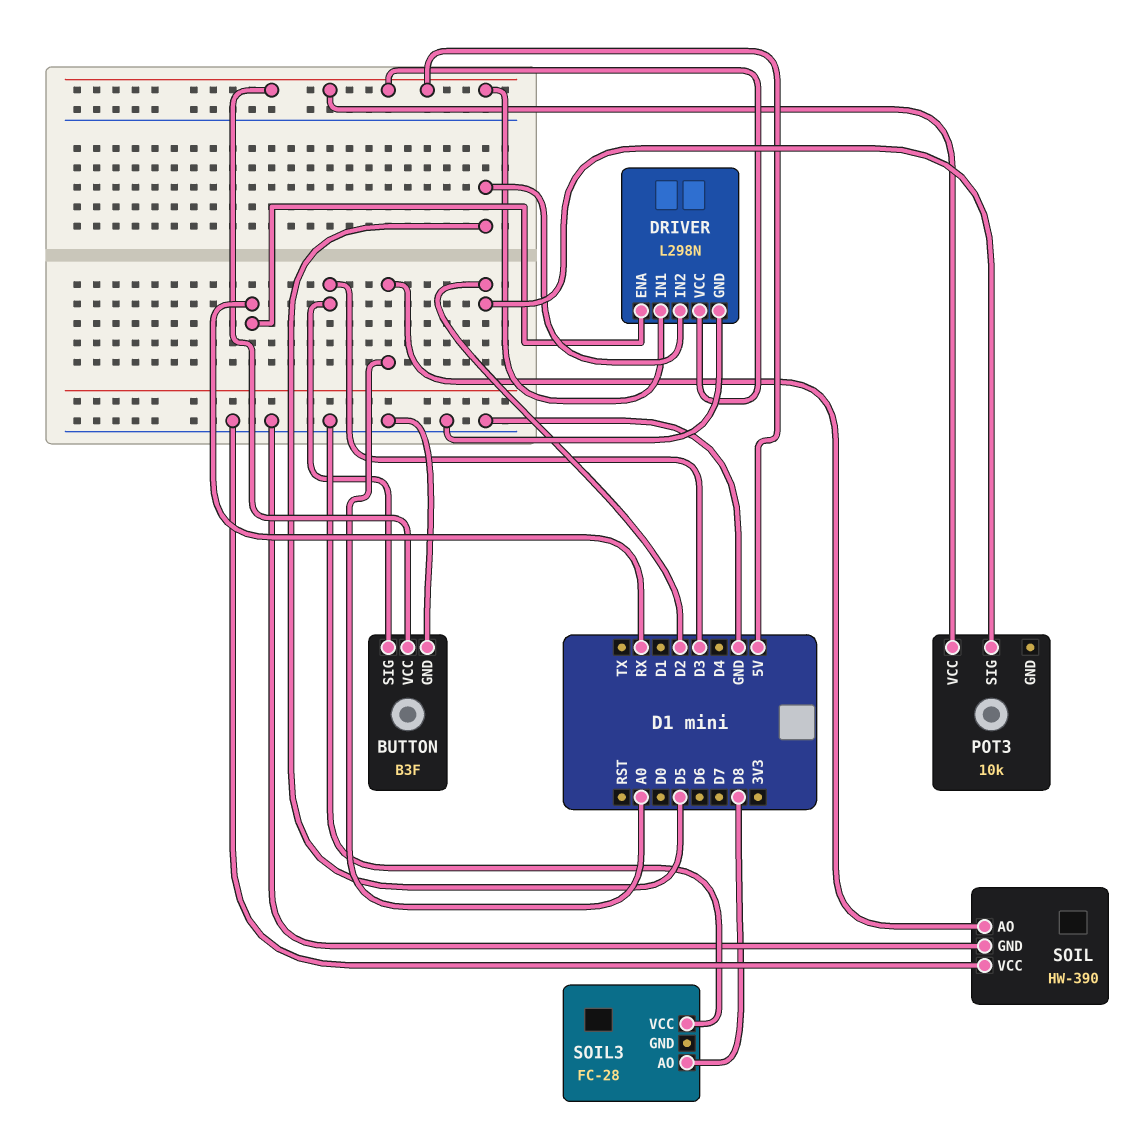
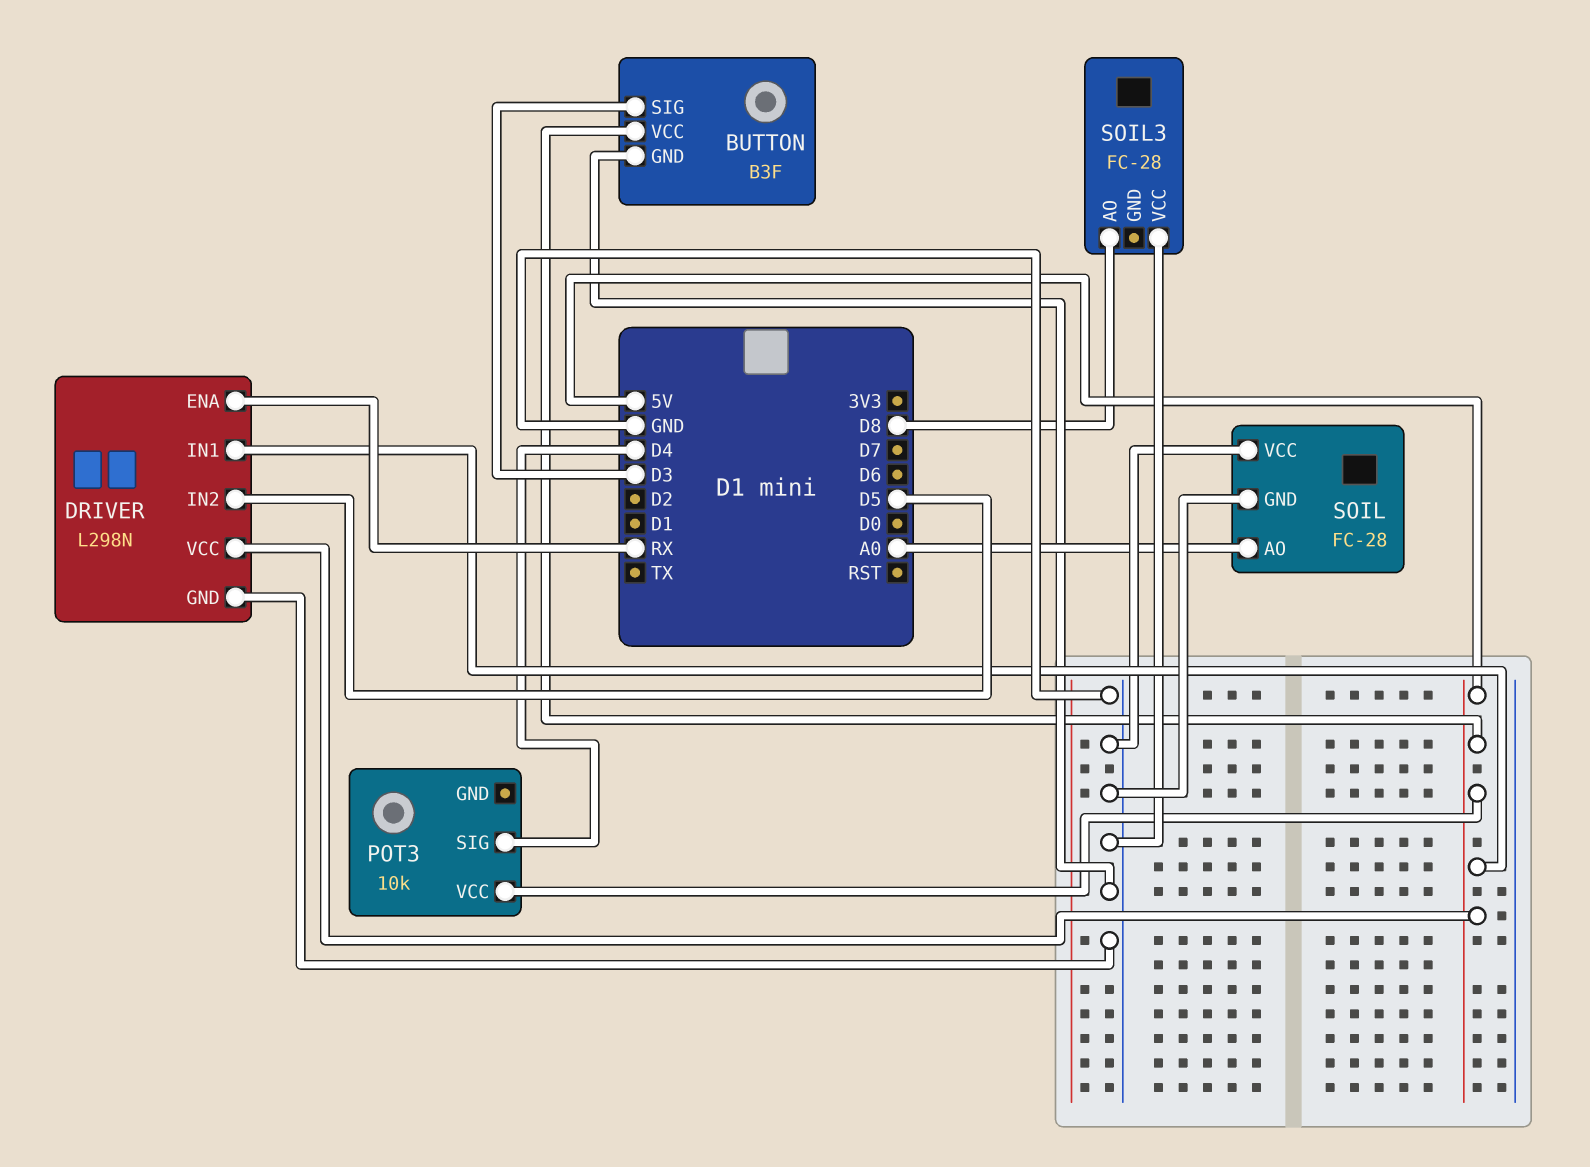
POT3 pin SIG: D2 -> D4
SOIL: HW-390 -> FC-28

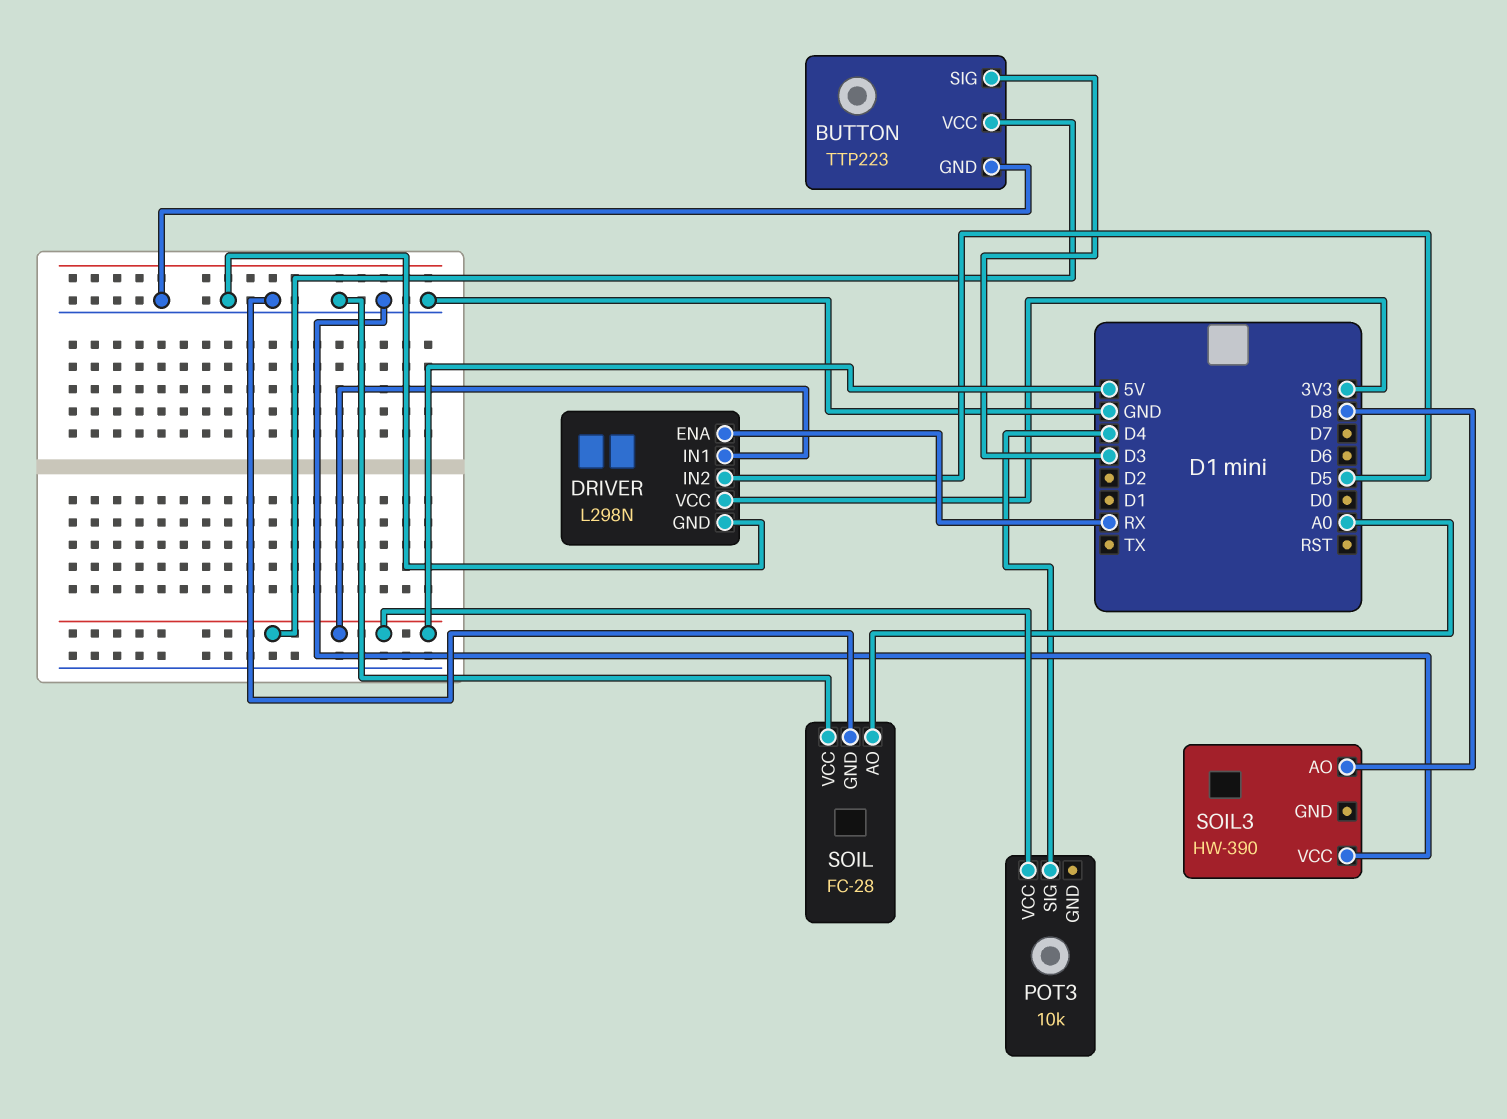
BUTTON: B3F -> TTP223
DRIVER pin VCC: 5V -> 3V3
SOIL3: FC-28 -> HW-390

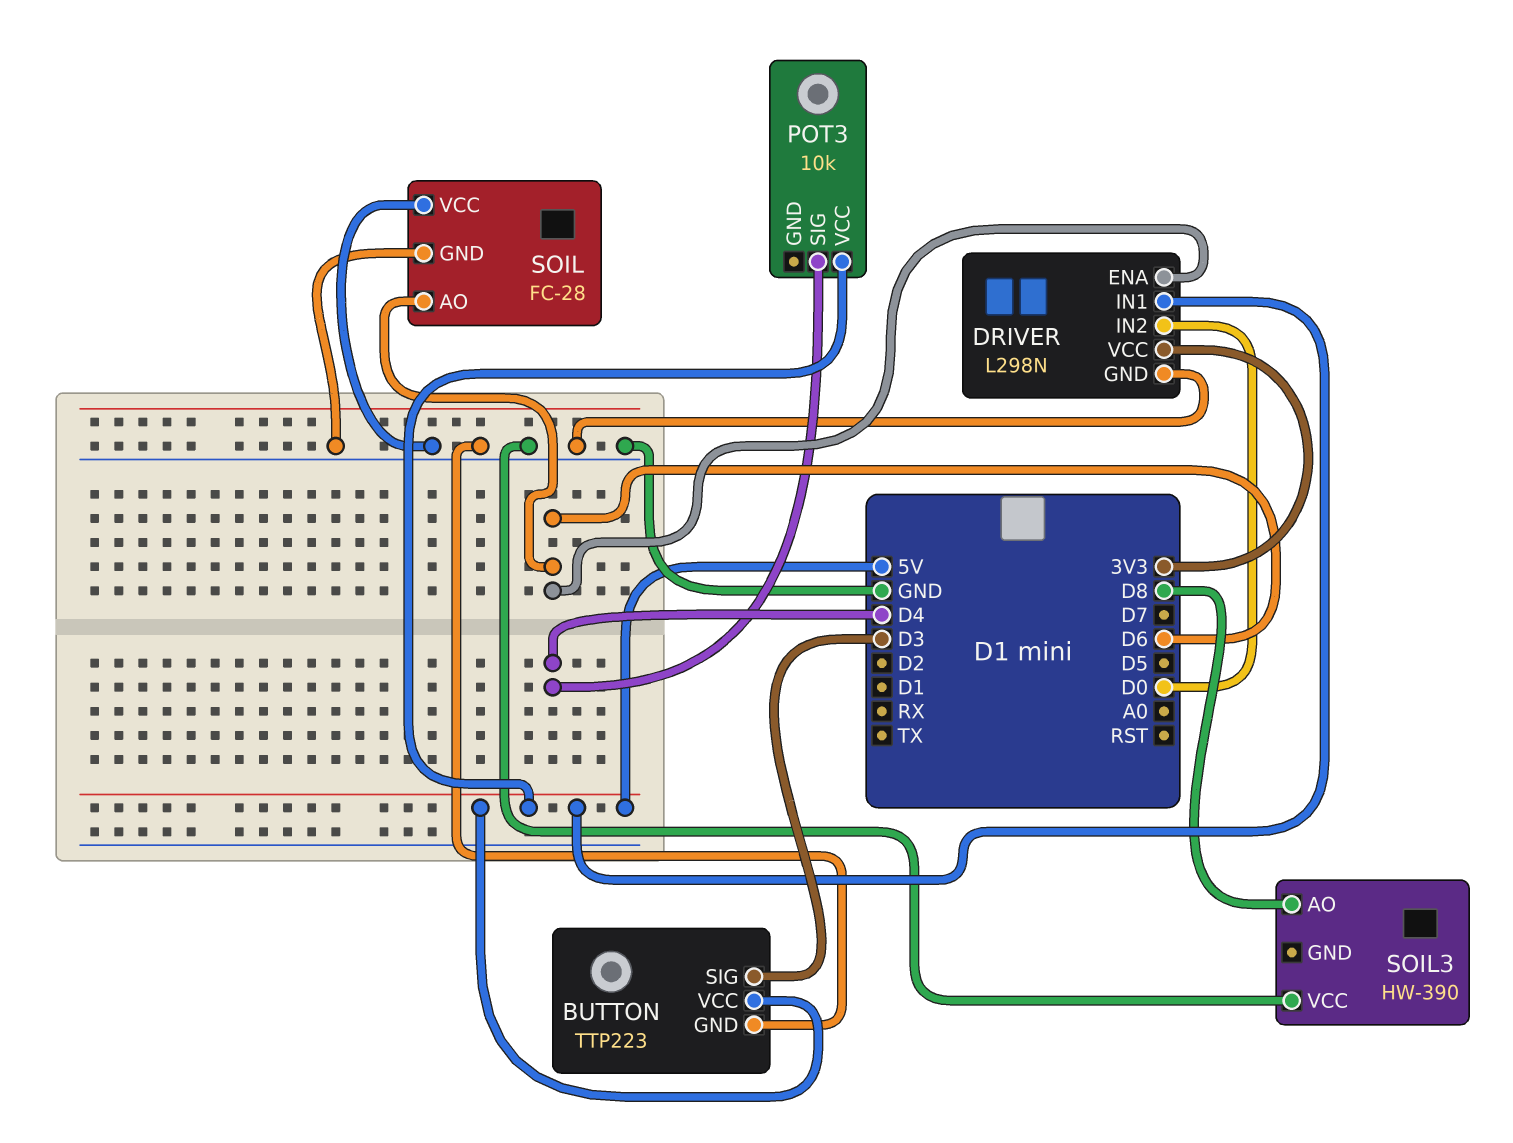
DRIVER pin ENA: RX -> D6
DRIVER pin IN2: D5 -> D0
SOIL pin AO: A0 -> D6

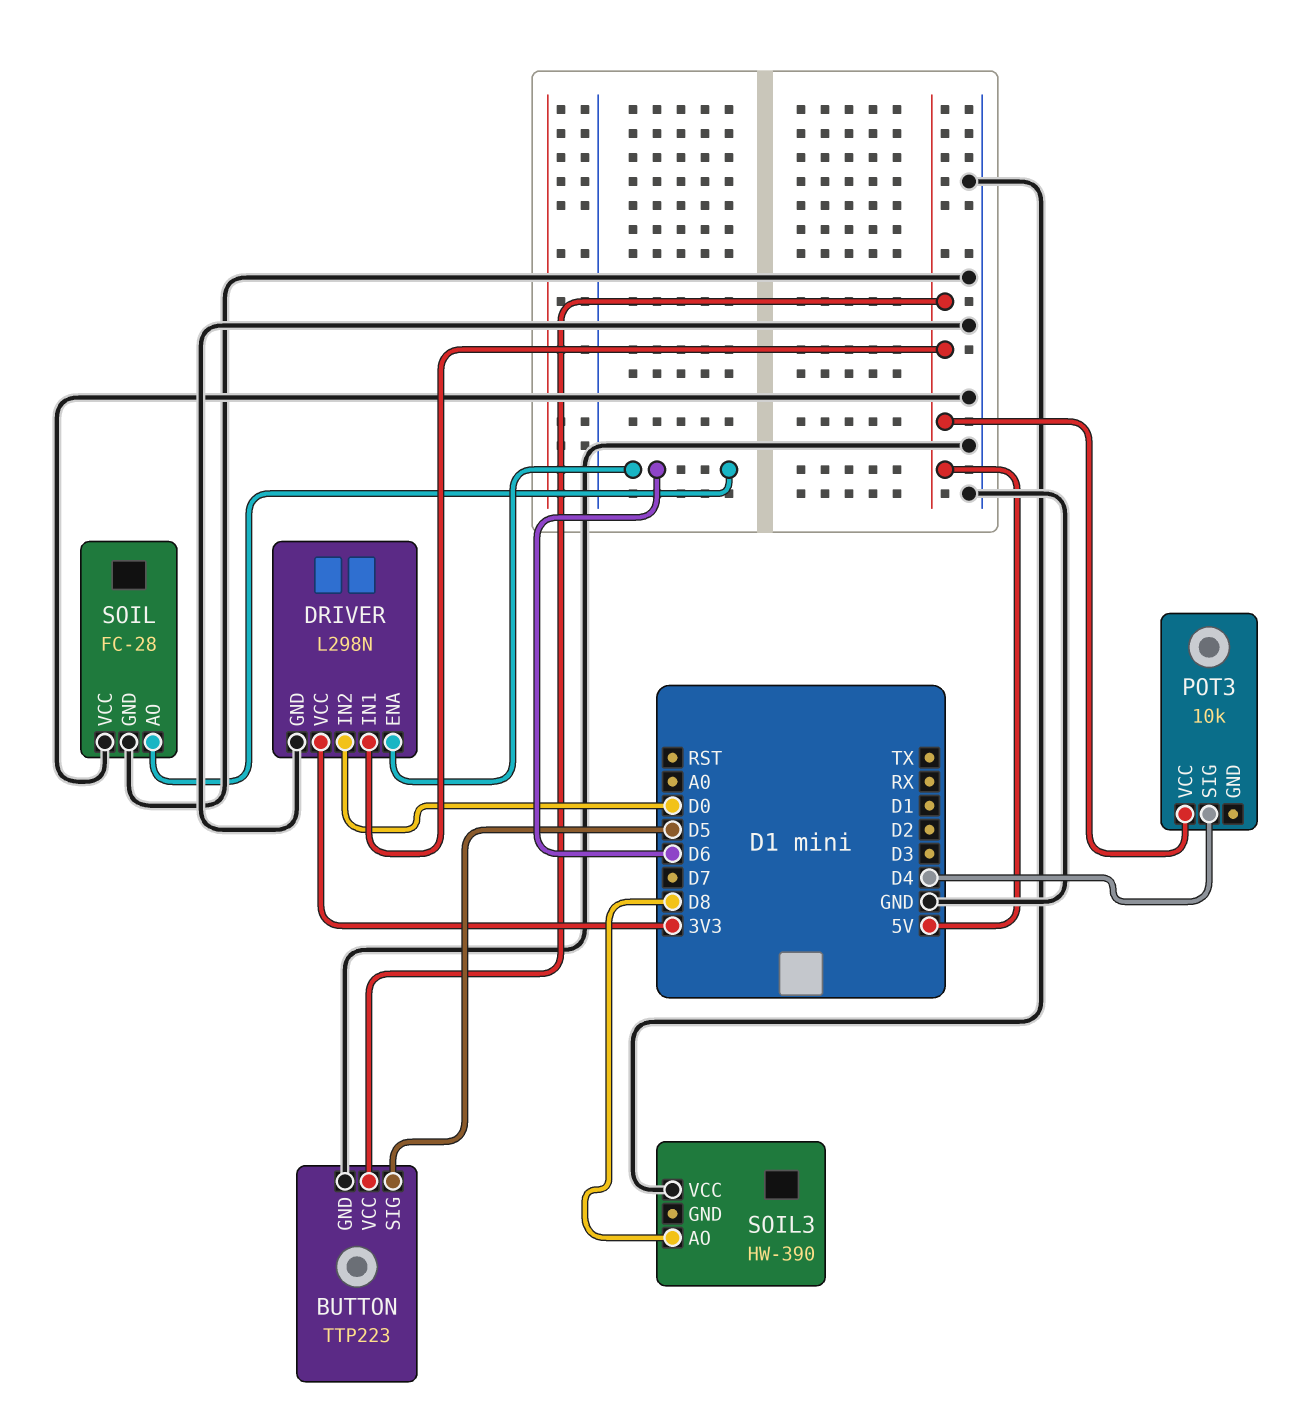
BUTTON pin SIG: D3 -> D5

